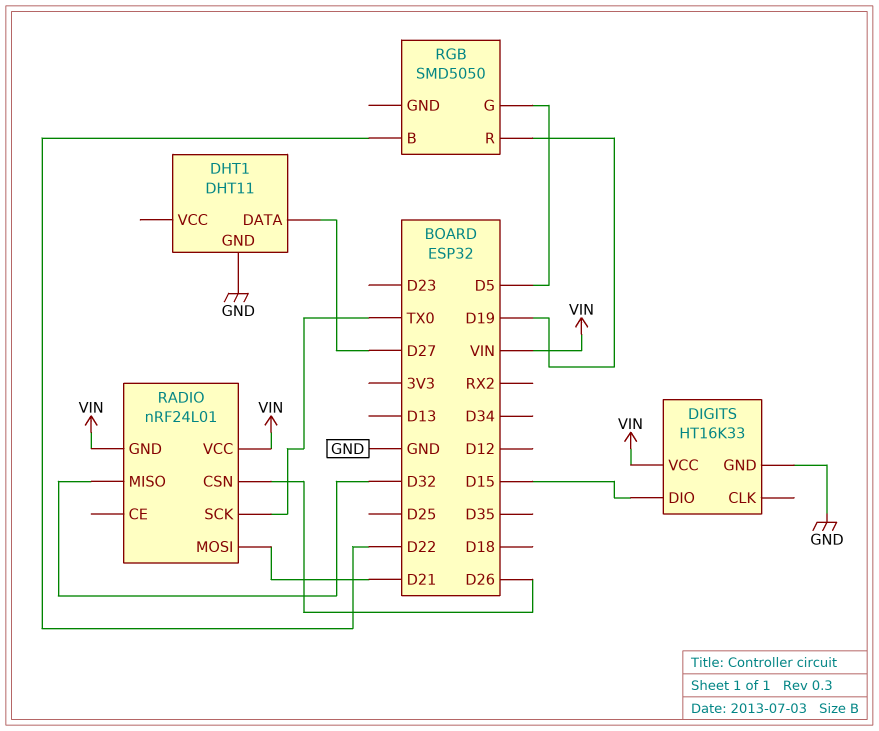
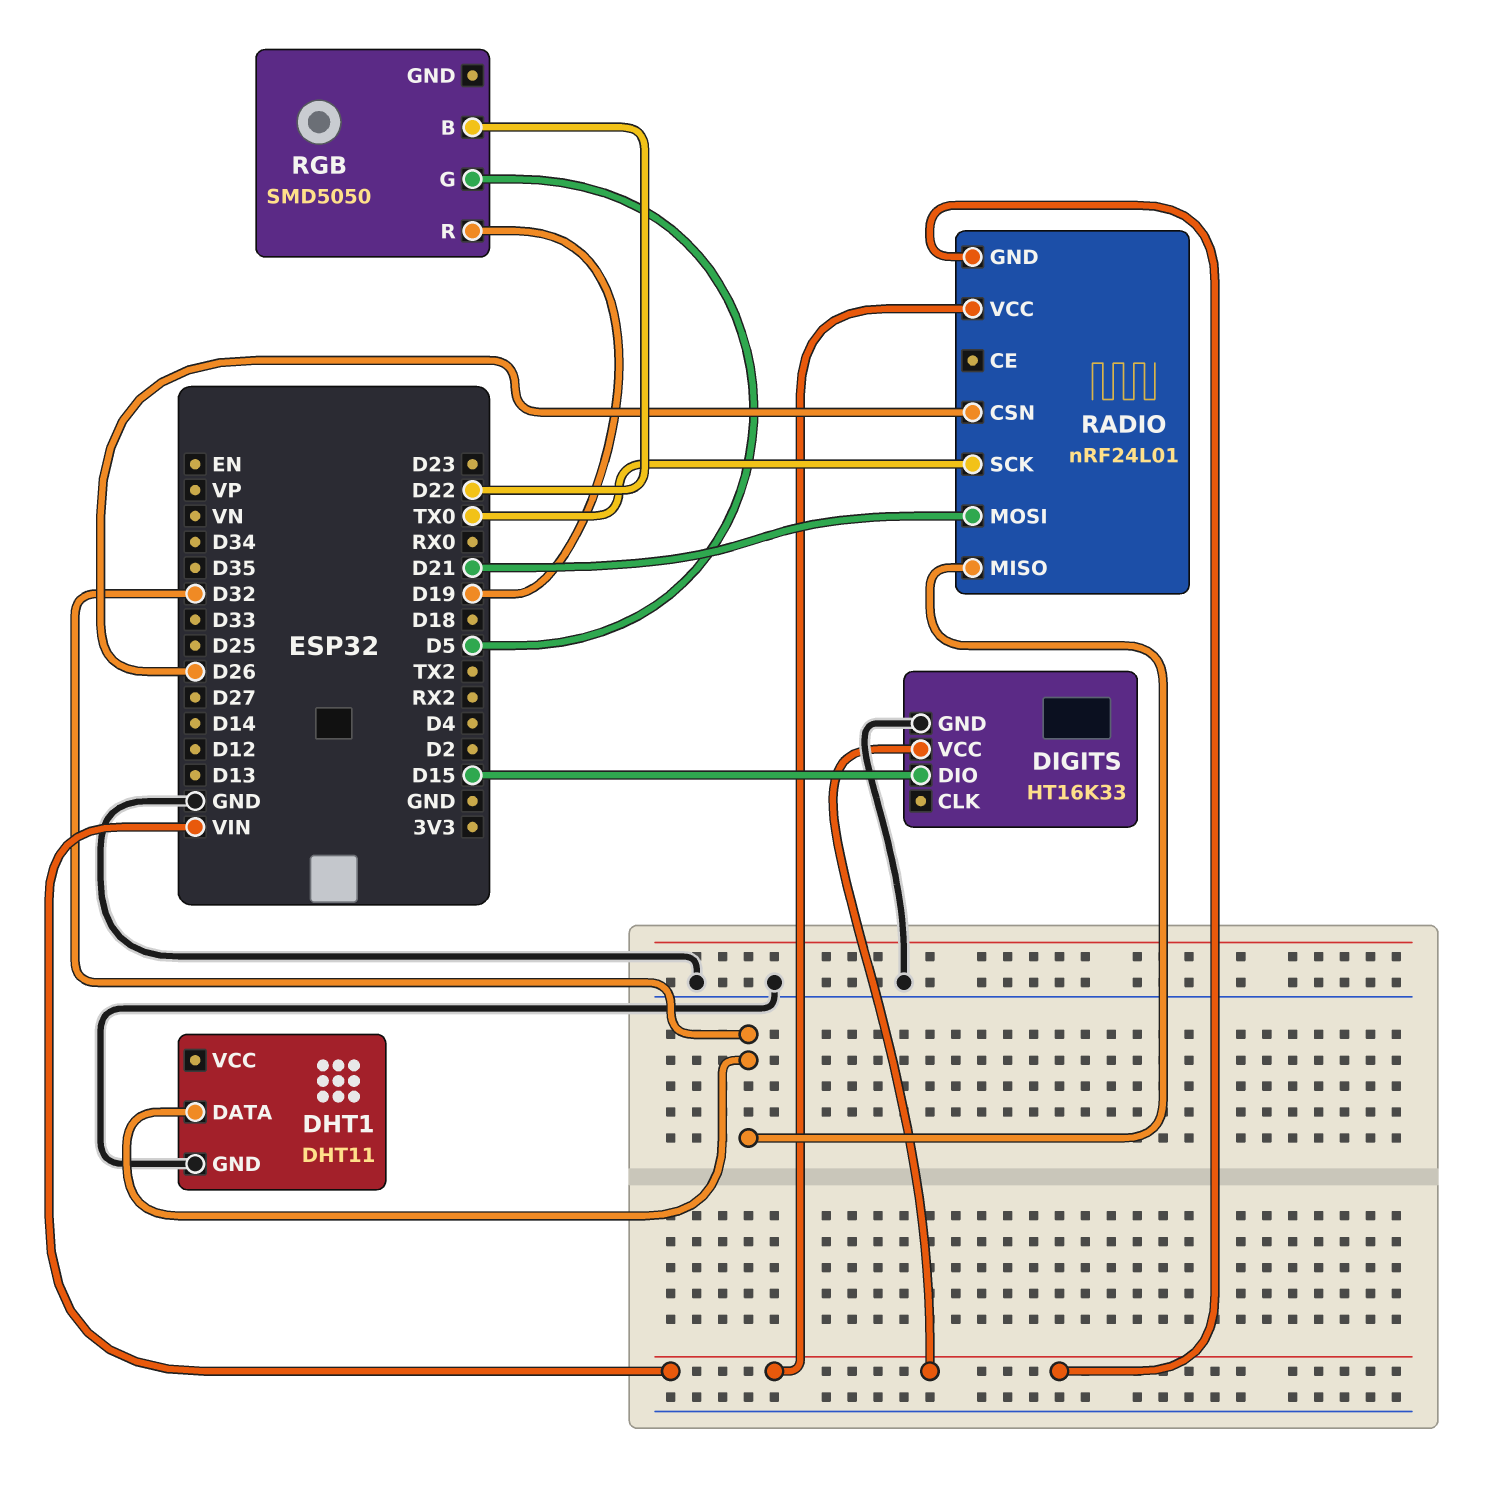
DHT1 pin DATA: D27 -> D32

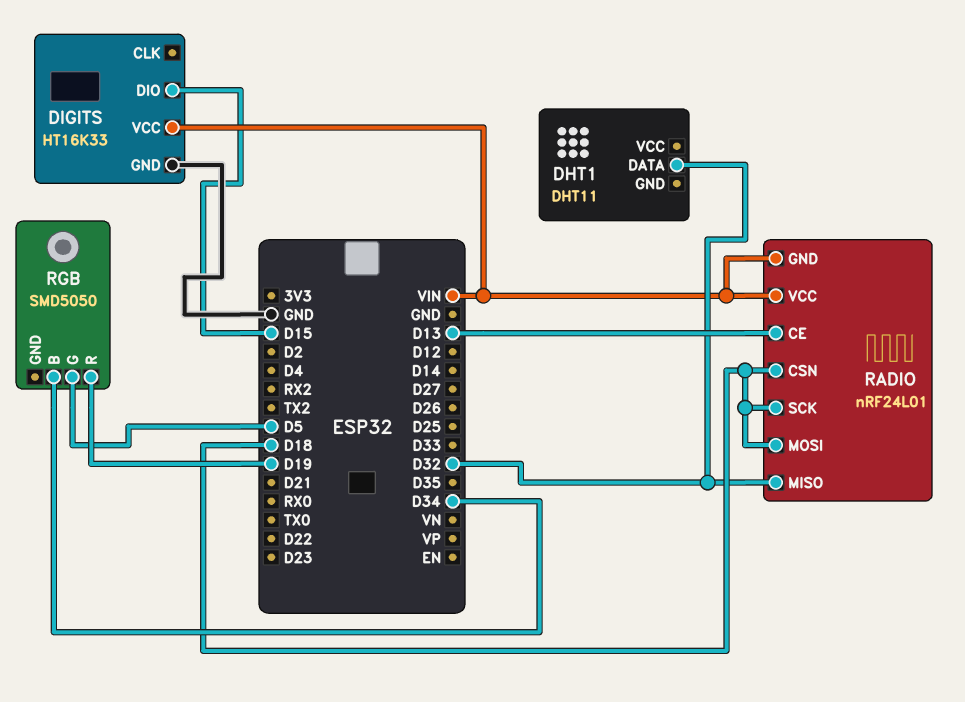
DHT1 pin GND: GND -> none
RADIO pin CE: none -> D13
RADIO pin CSN: D26 -> D18
RADIO pin MOSI: D21 -> D18
RADIO pin SCK: TX0 -> D18
RGB pin B: D22 -> D34

